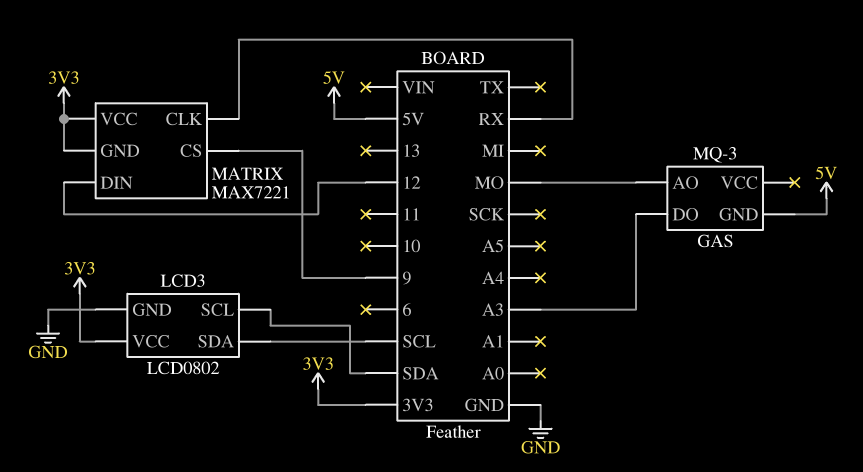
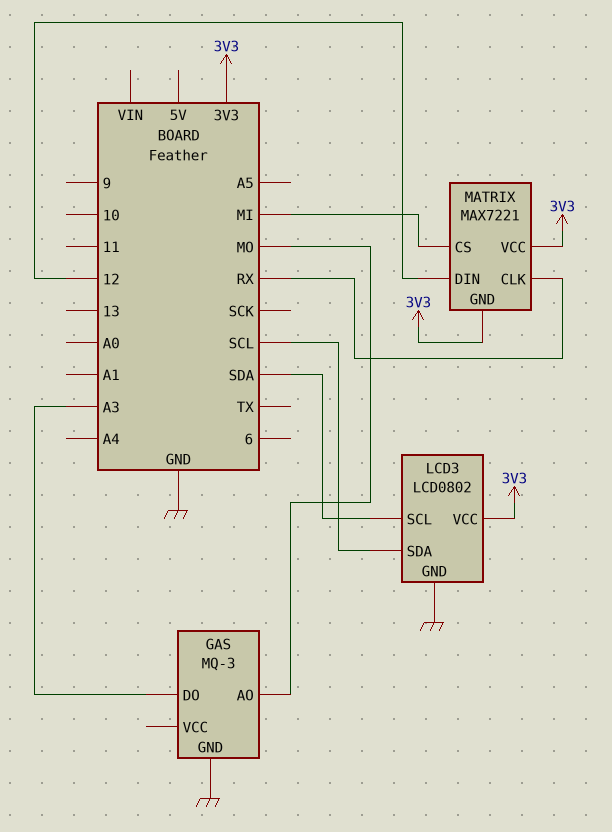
GAS pin GND: 5V -> GND
MATRIX pin CS: 9 -> MI

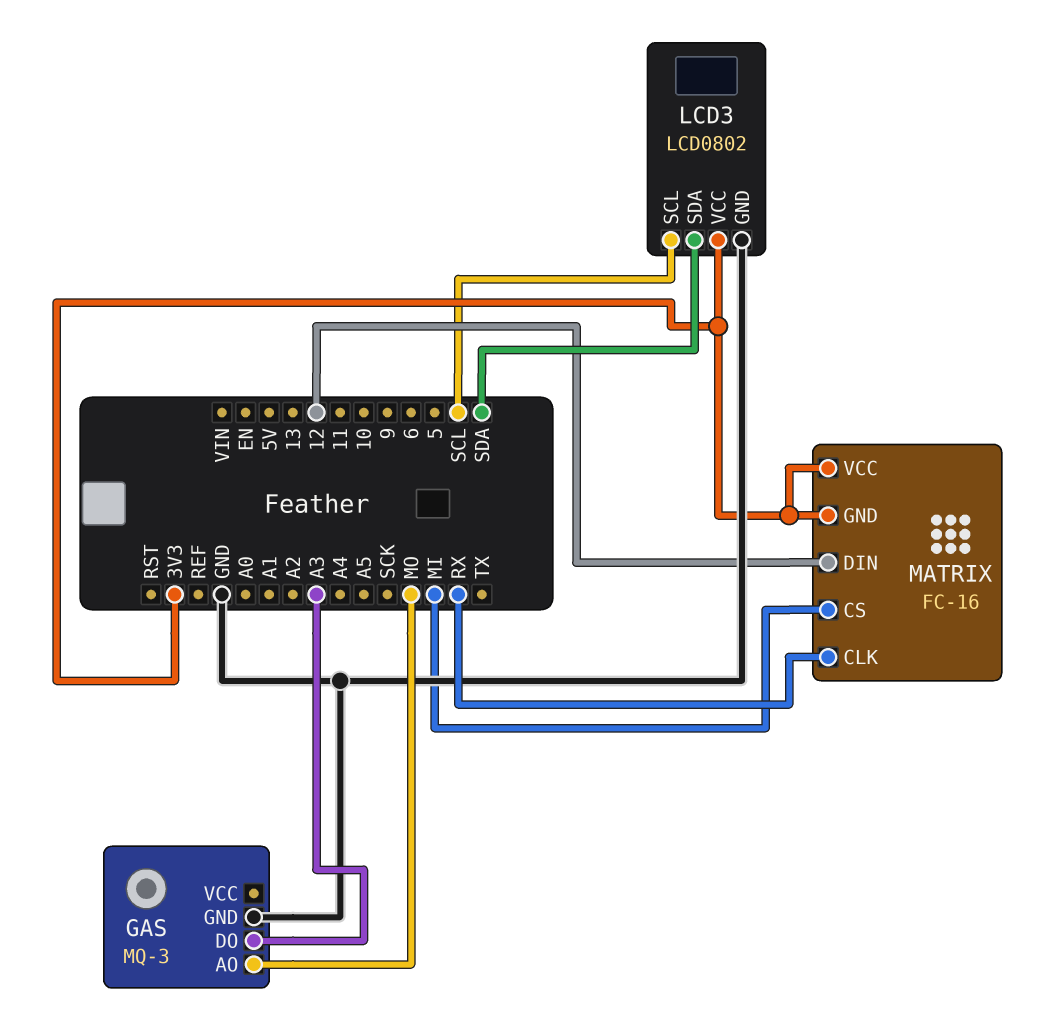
LCD3 pin SCL: SDA -> SCL
LCD3 pin SDA: SCL -> SDA
MATRIX: MAX7221 -> FC-16

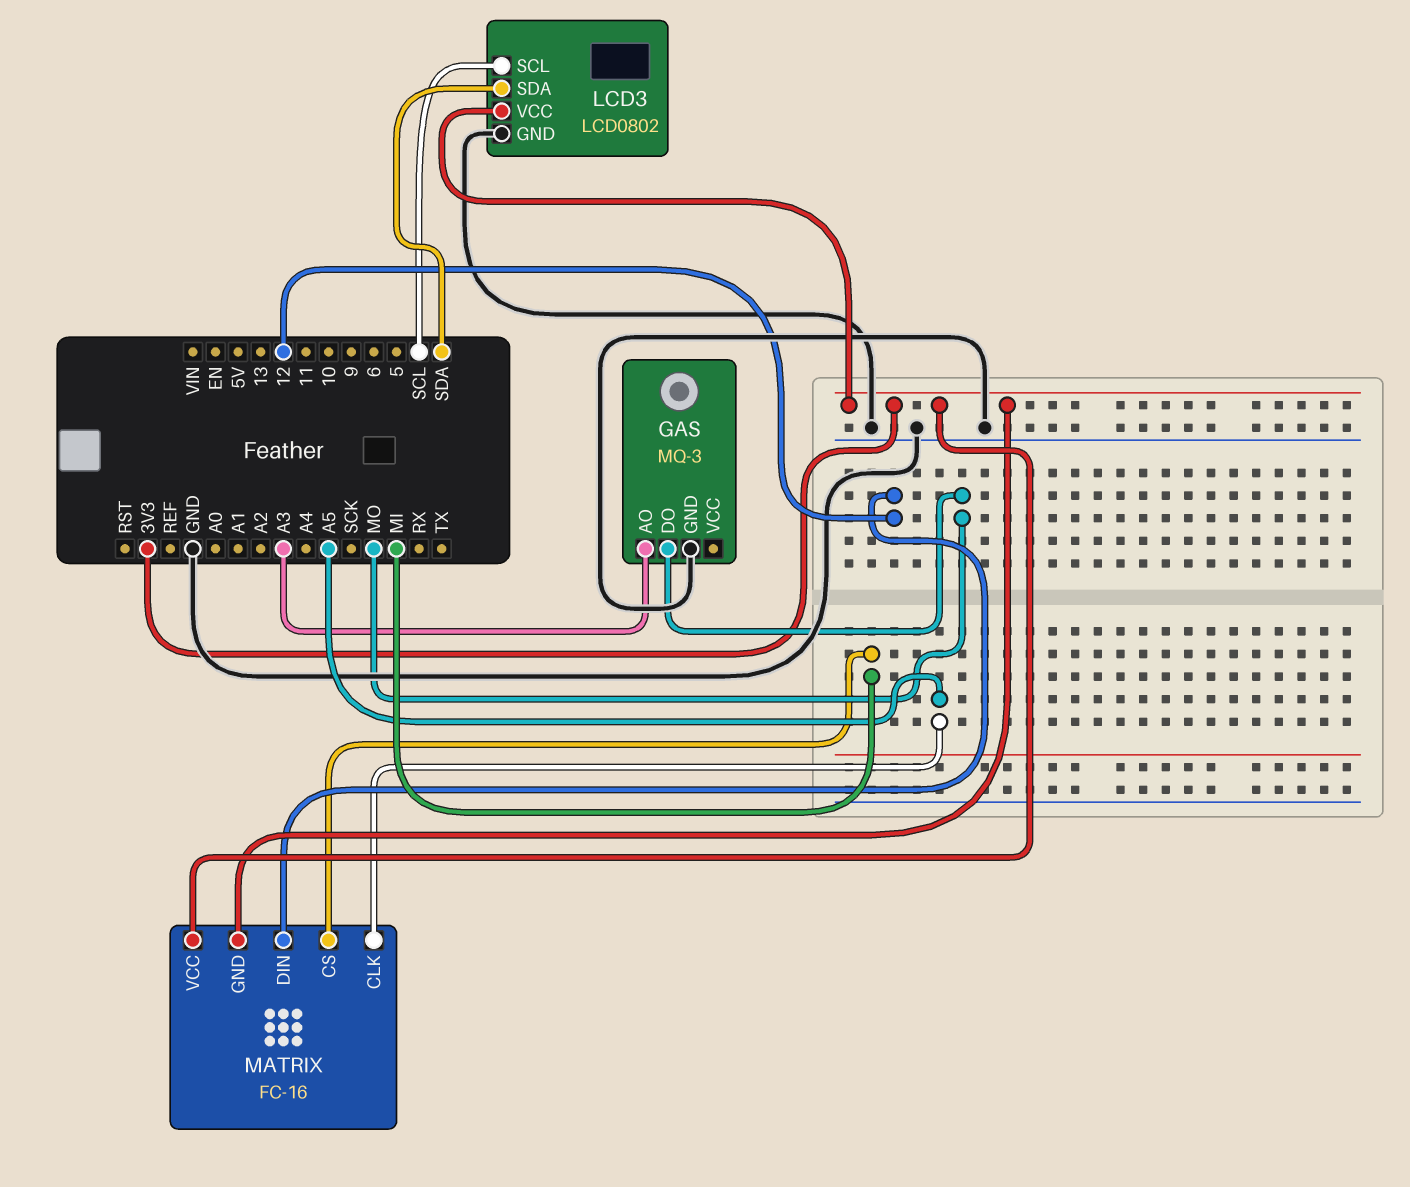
GAS pin AO: MO -> A3
GAS pin DO: A3 -> MO
MATRIX pin CLK: RX -> A5

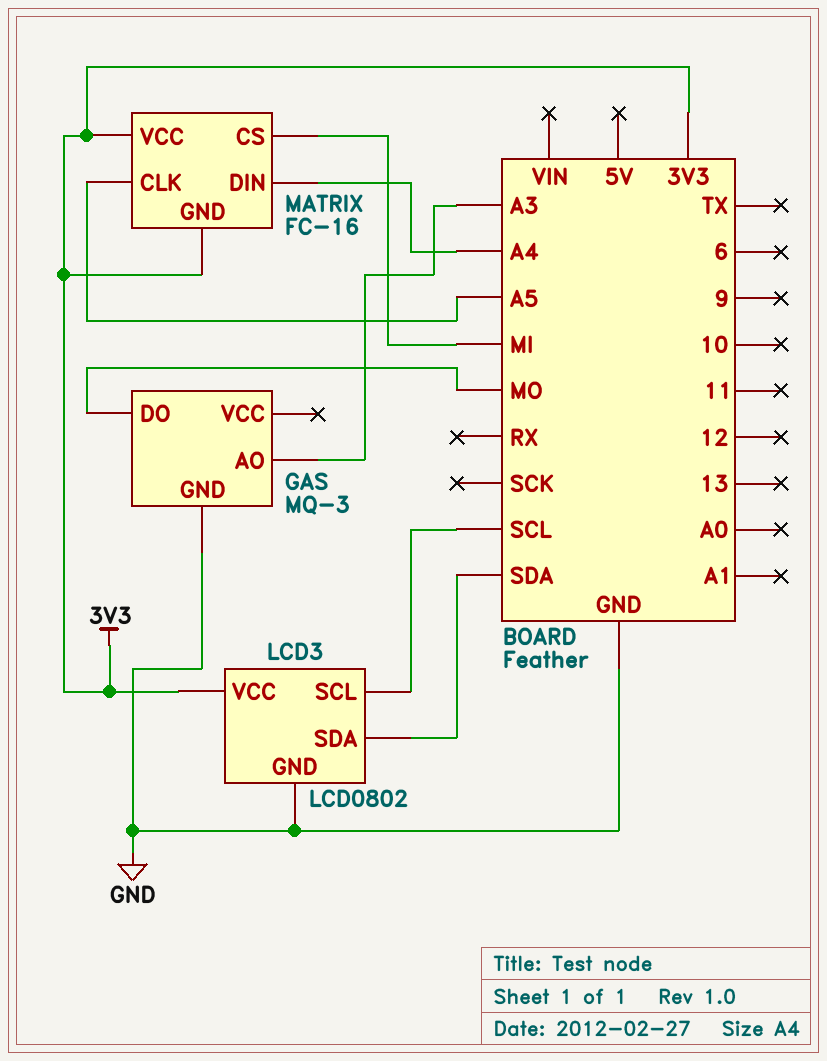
MATRIX pin DIN: 12 -> A4

